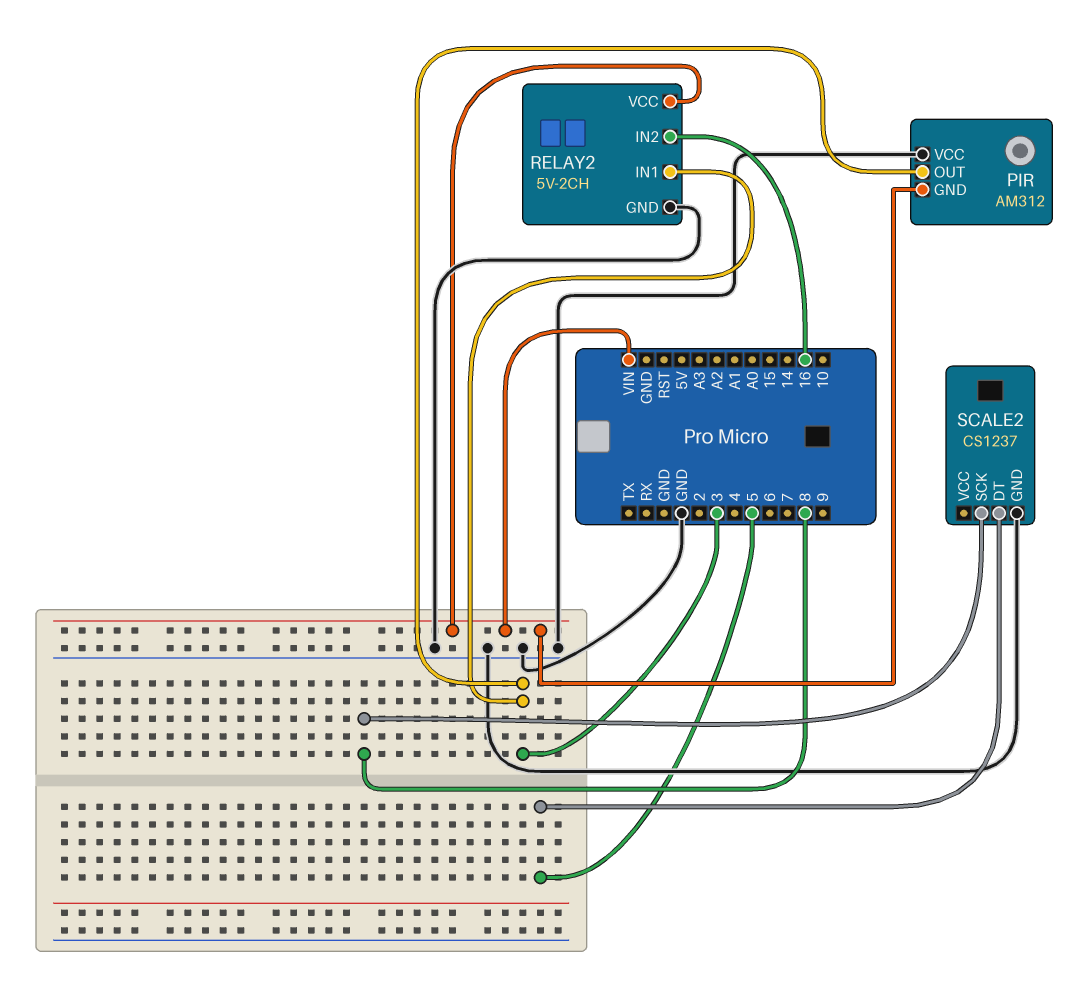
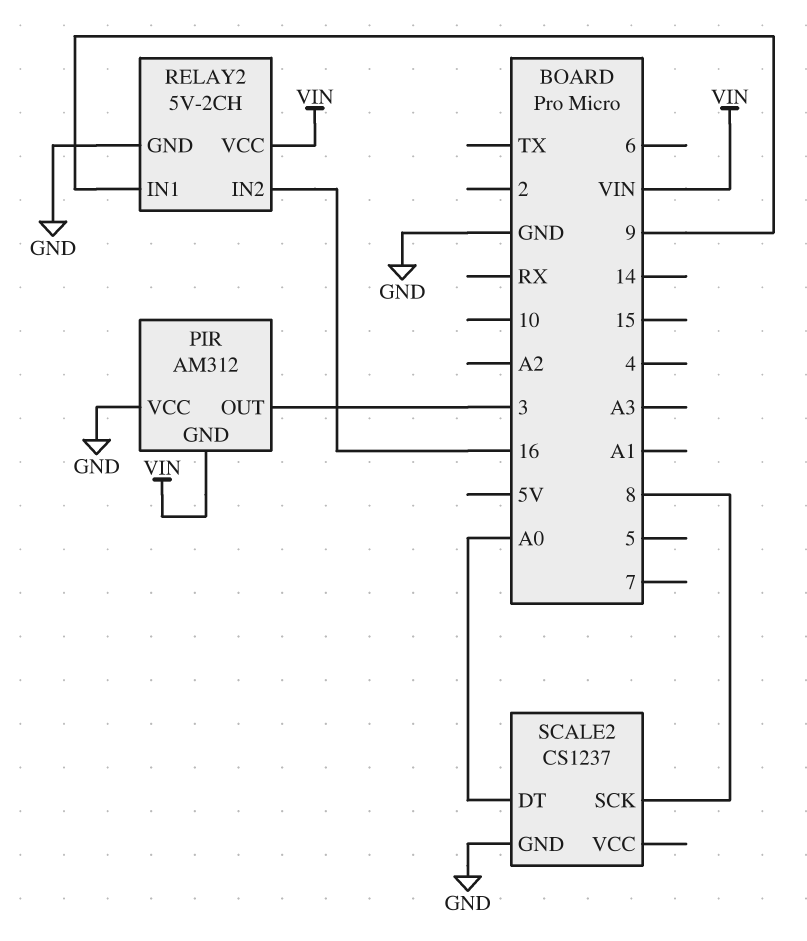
RELAY2 pin IN1: 3 -> 9
SCALE2 pin DT: 5 -> A0

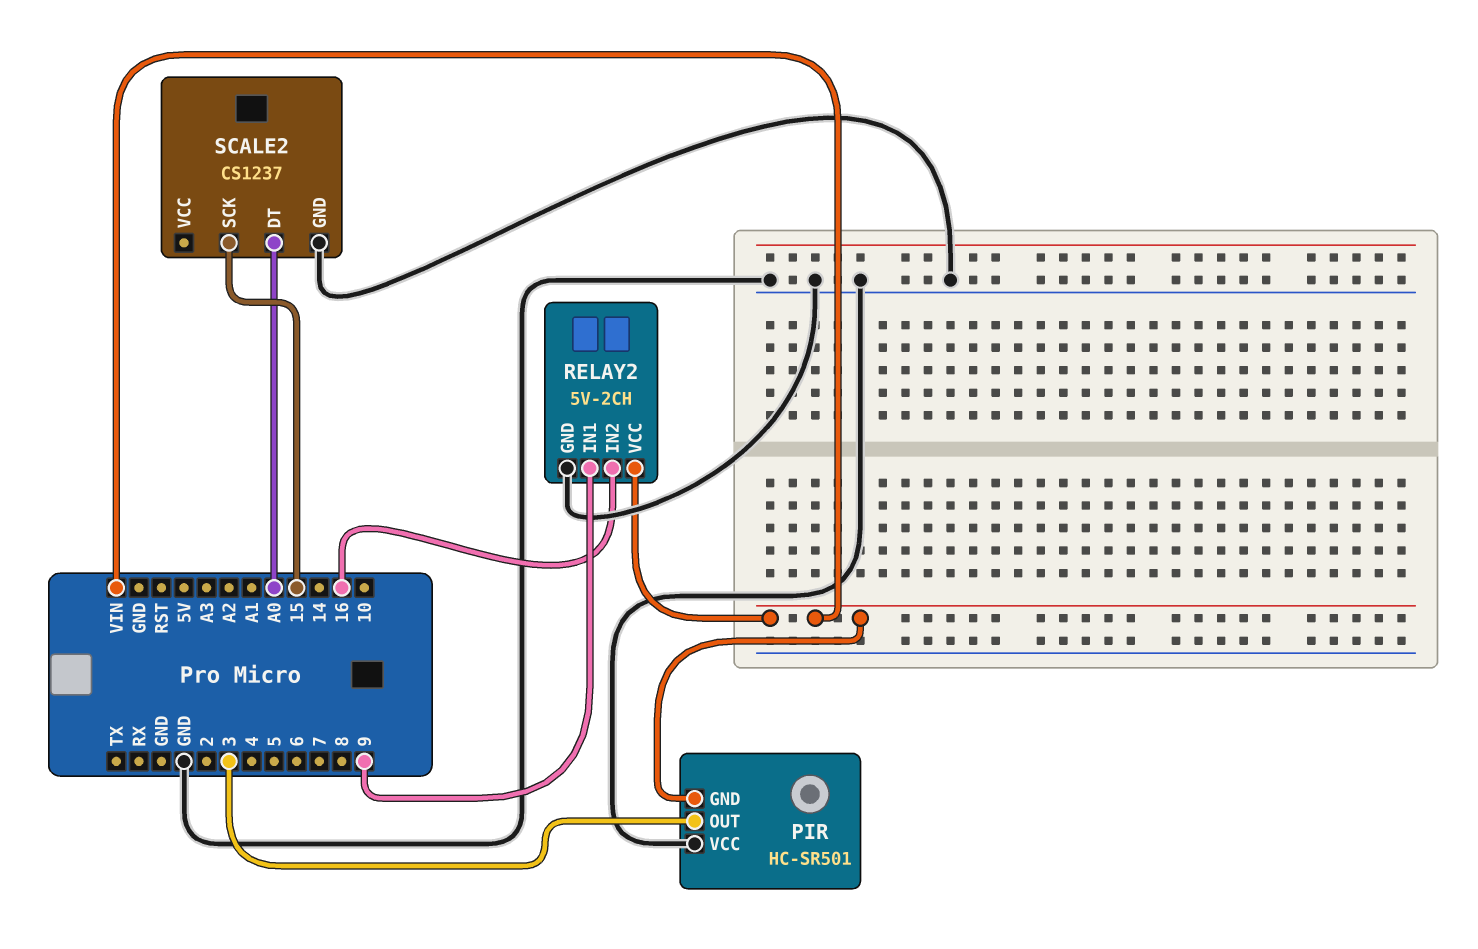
PIR: AM312 -> HC-SR501
SCALE2 pin SCK: 8 -> 15

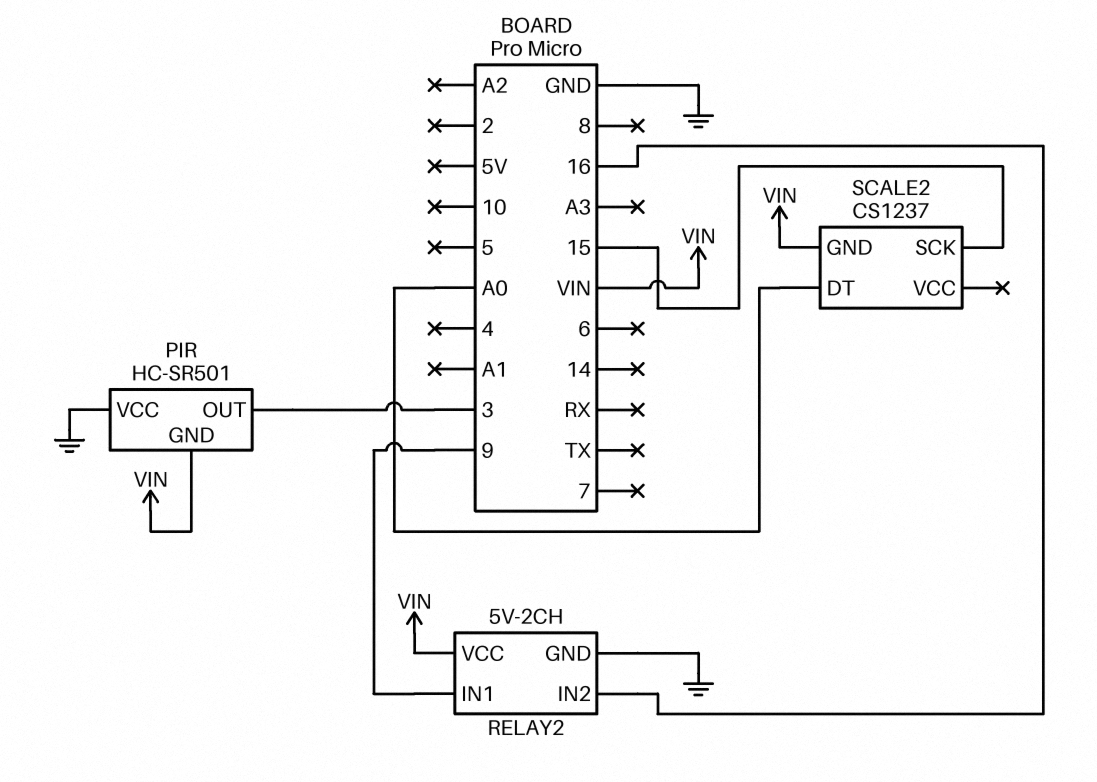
SCALE2 pin GND: GND -> VIN

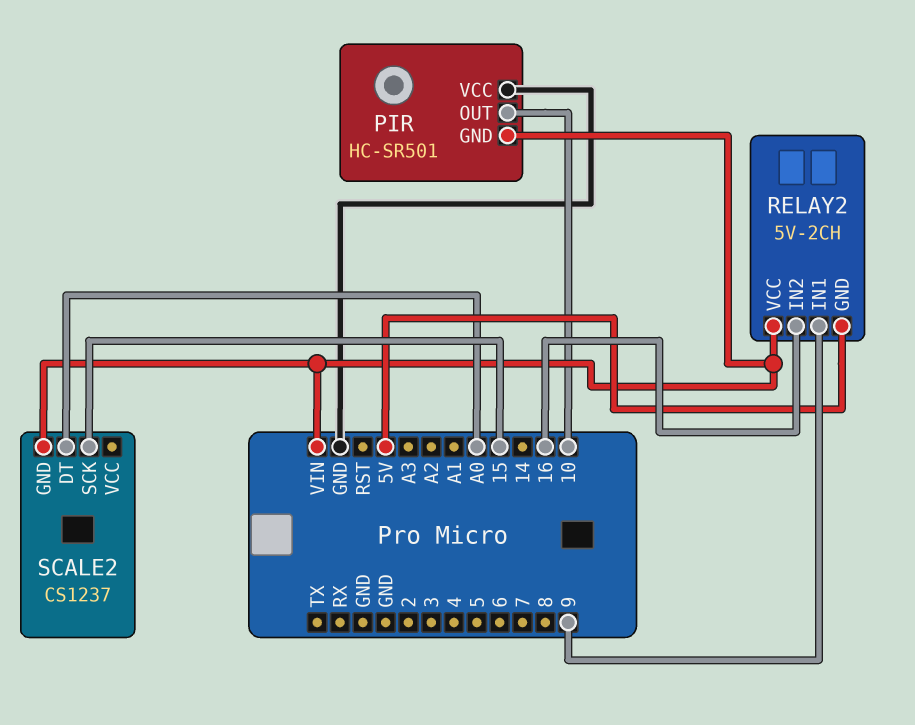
PIR pin OUT: 3 -> 10
RELAY2 pin GND: GND -> 5V

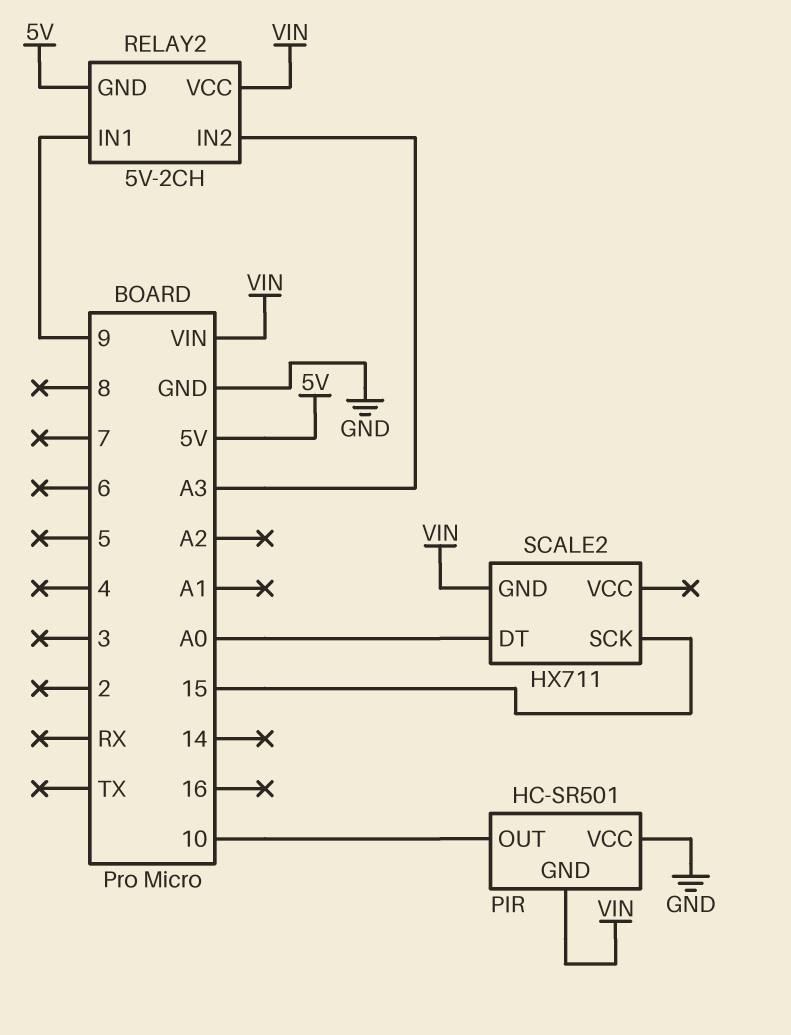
RELAY2 pin IN2: 16 -> A3
SCALE2: CS1237 -> HX711

